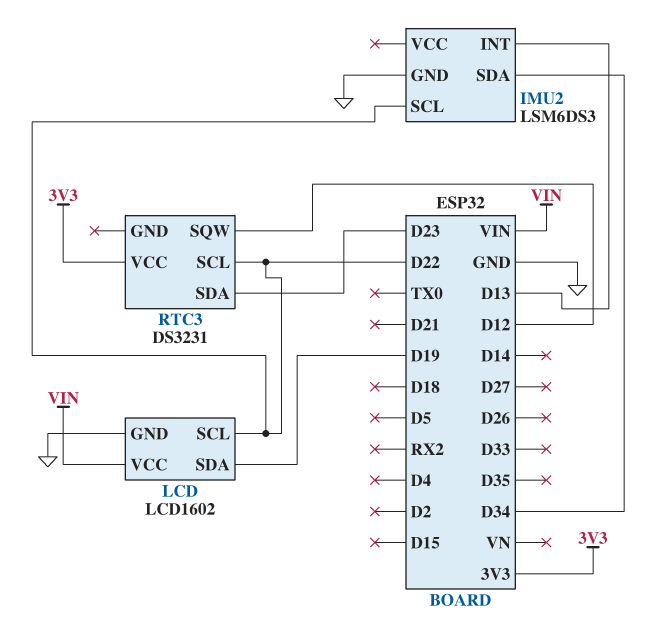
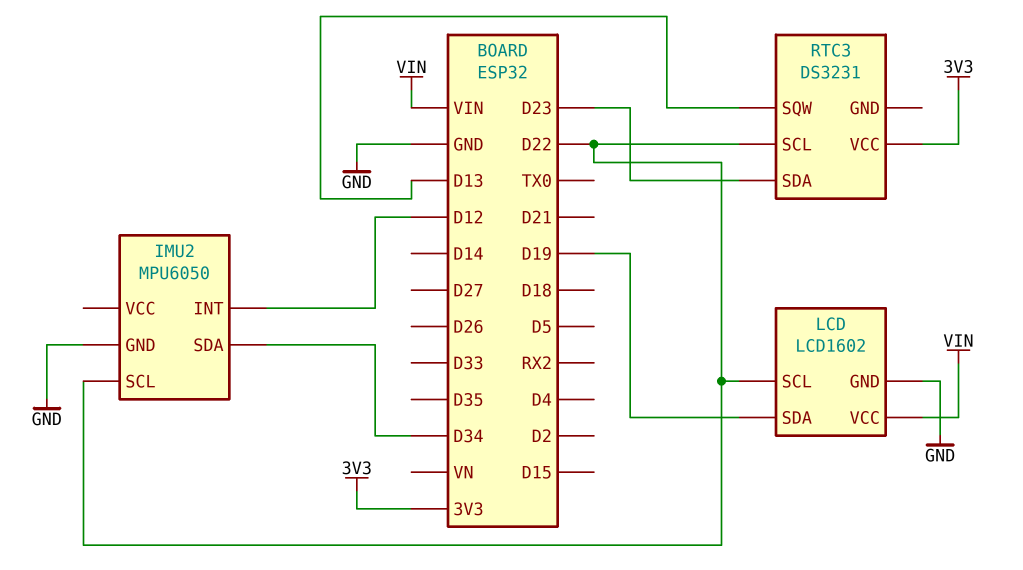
IMU2: LSM6DS3 -> MPU6050
IMU2 pin INT: D13 -> D12
RTC3 pin SQW: D12 -> D13

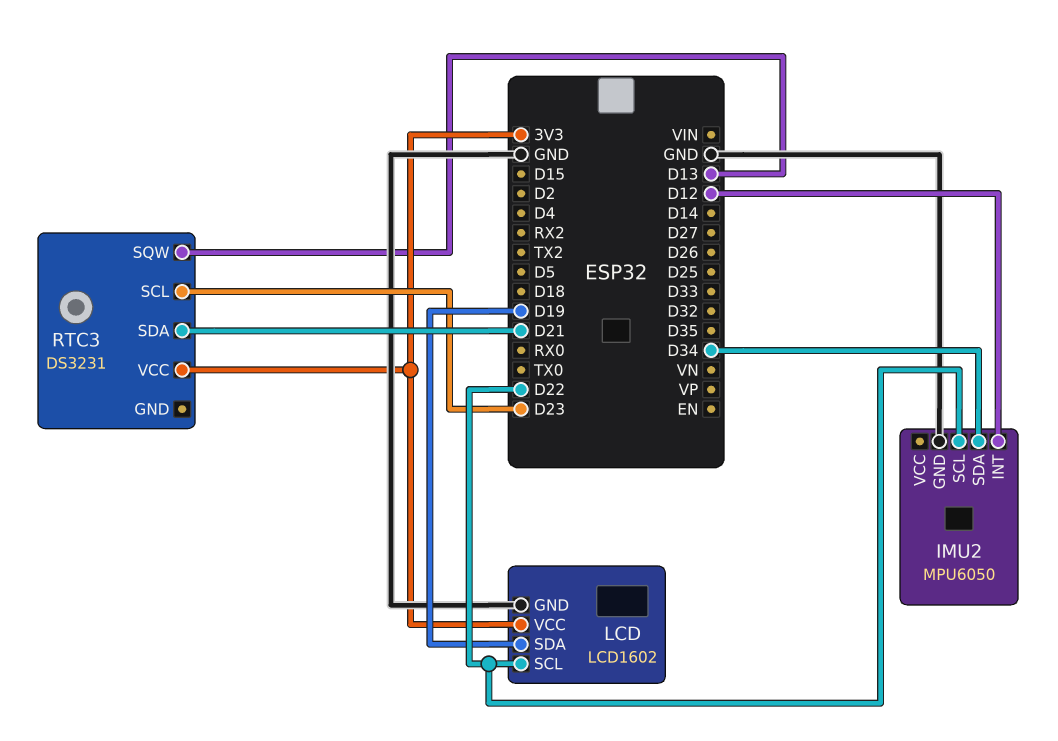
LCD pin VCC: VIN -> 3V3
RTC3 pin SCL: D22 -> D23
RTC3 pin SDA: D23 -> D21

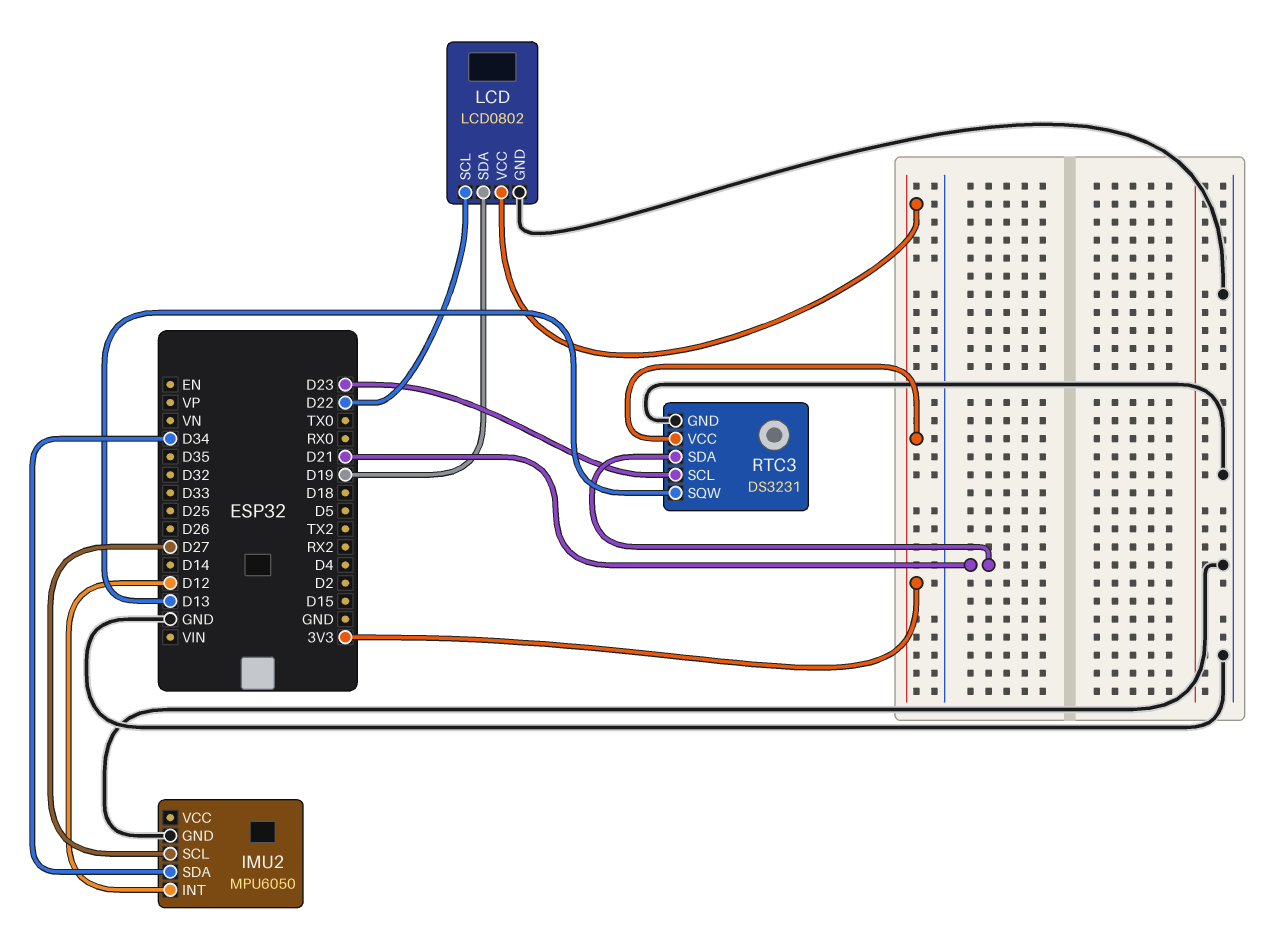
IMU2 pin SCL: D22 -> D27
LCD: LCD1602 -> LCD0802
RTC3 pin GND: none -> GND

